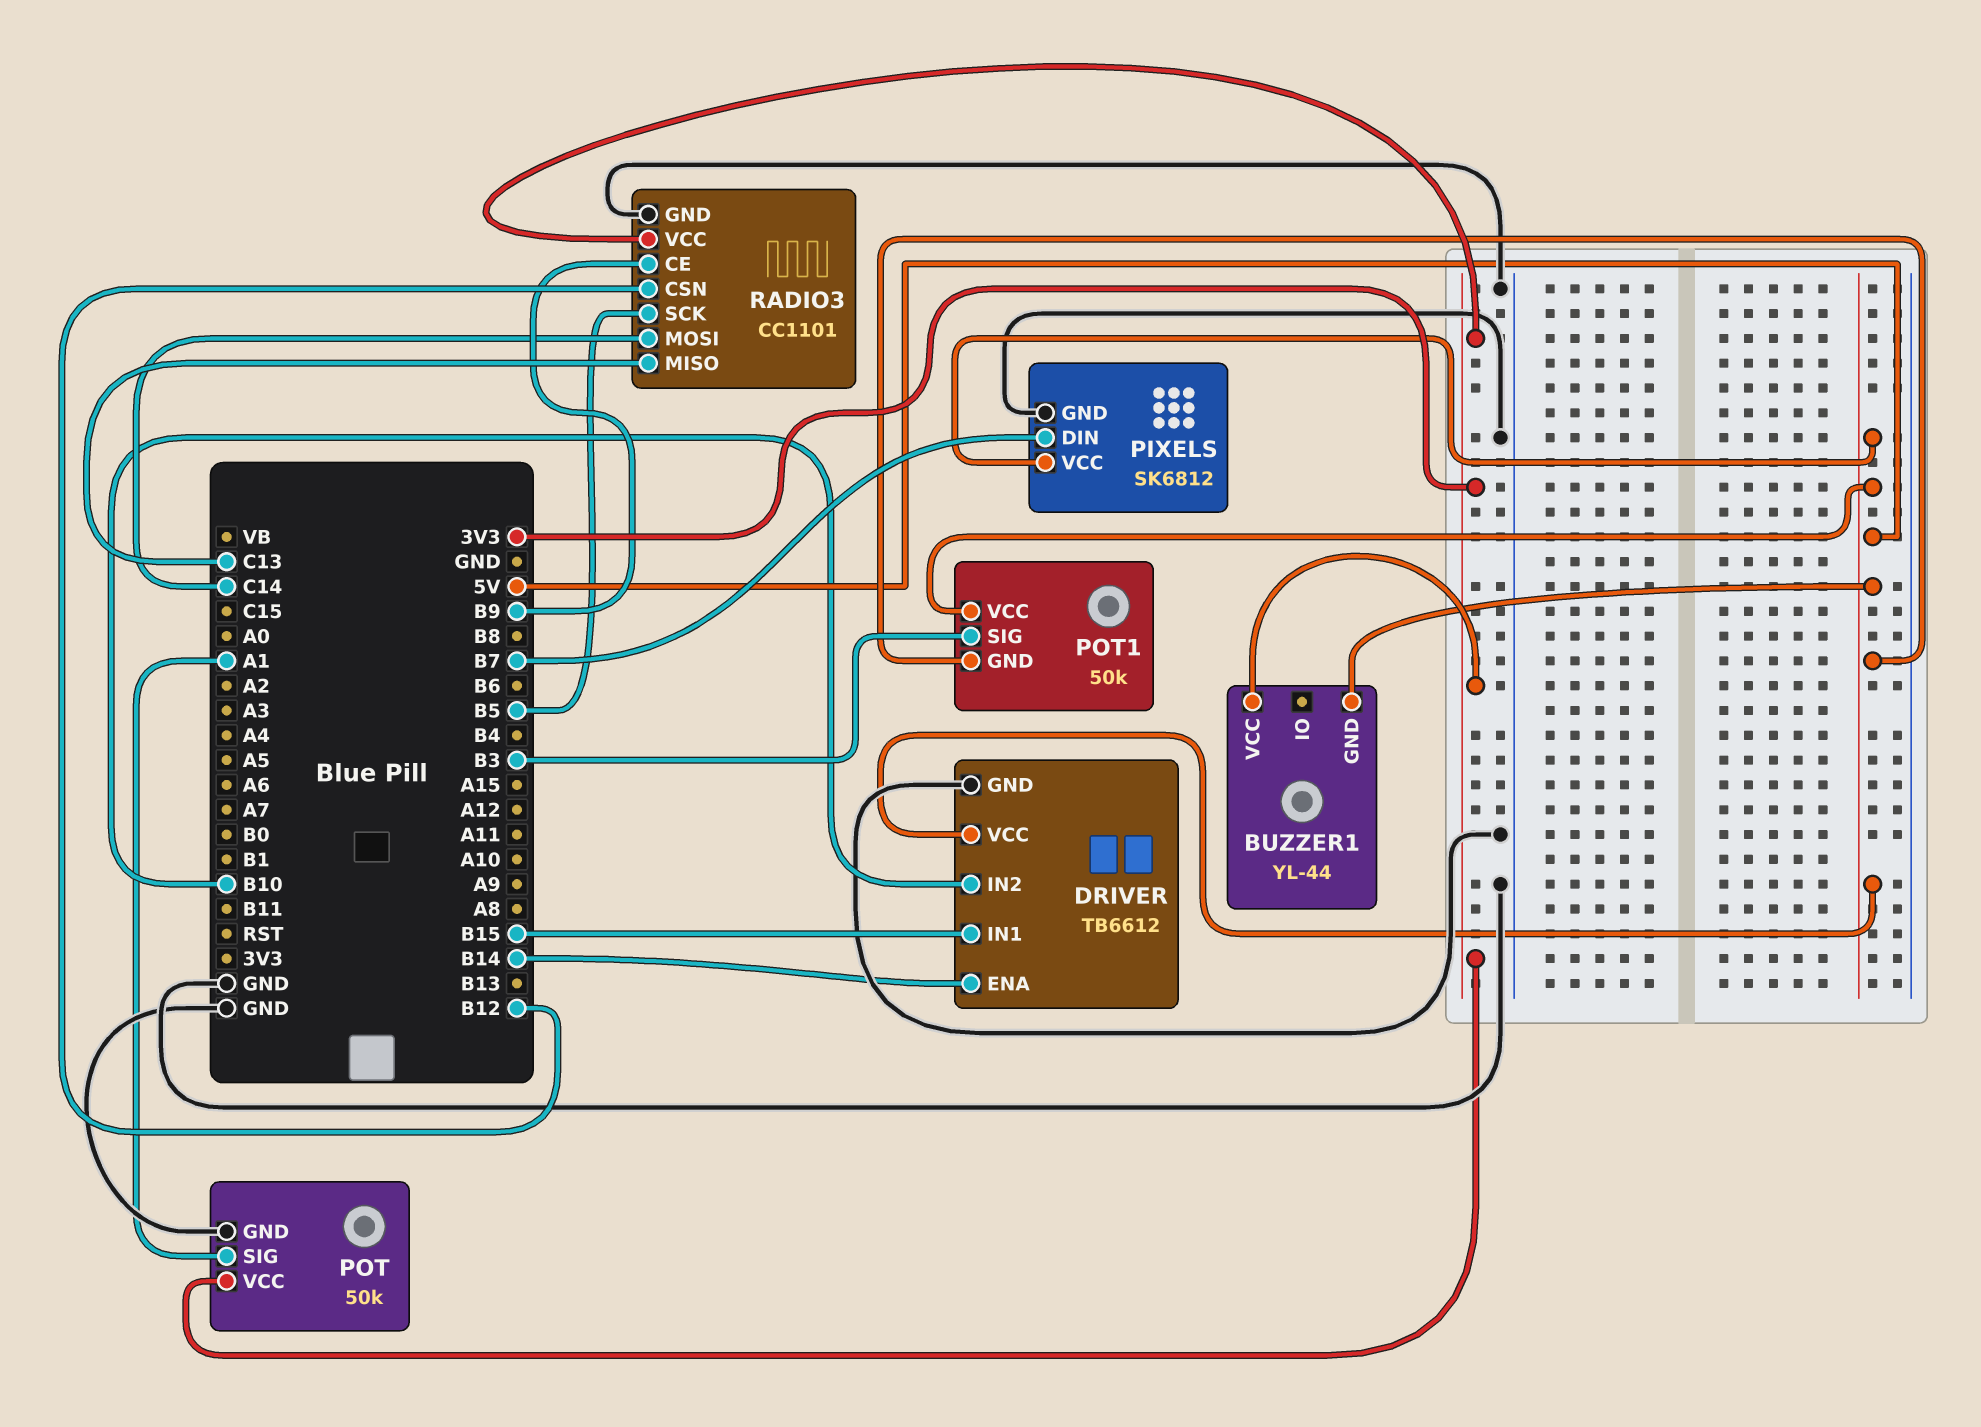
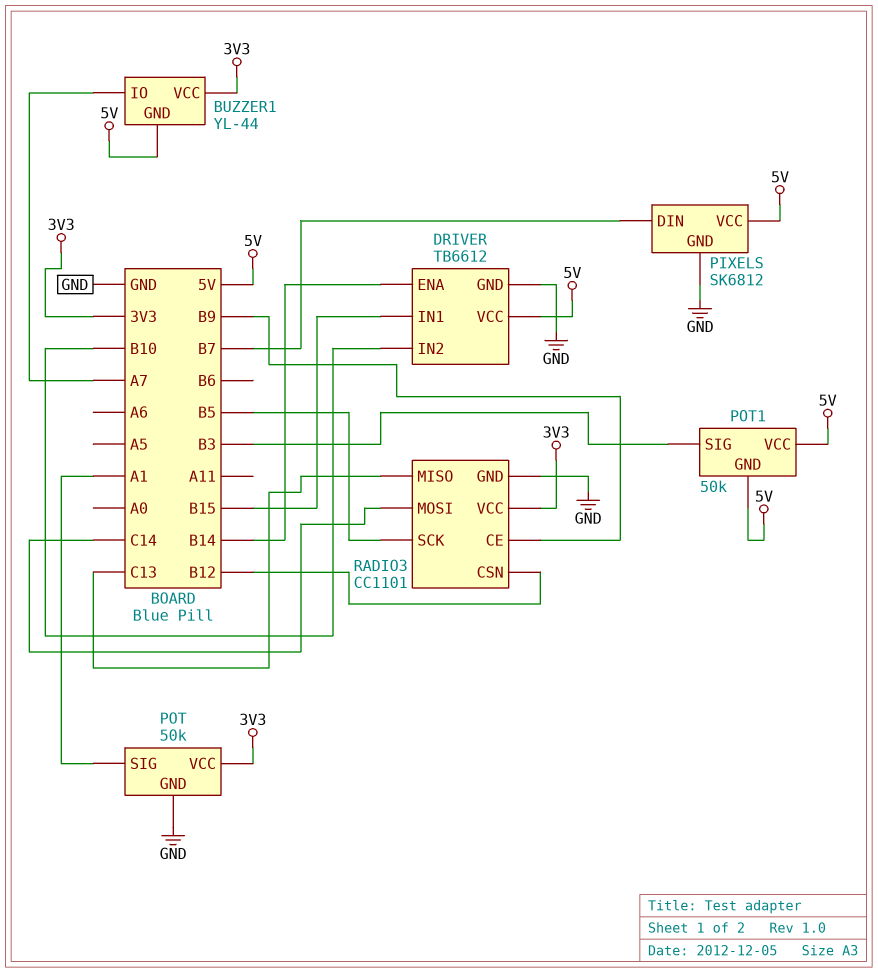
BUZZER1 pin IO: none -> A7

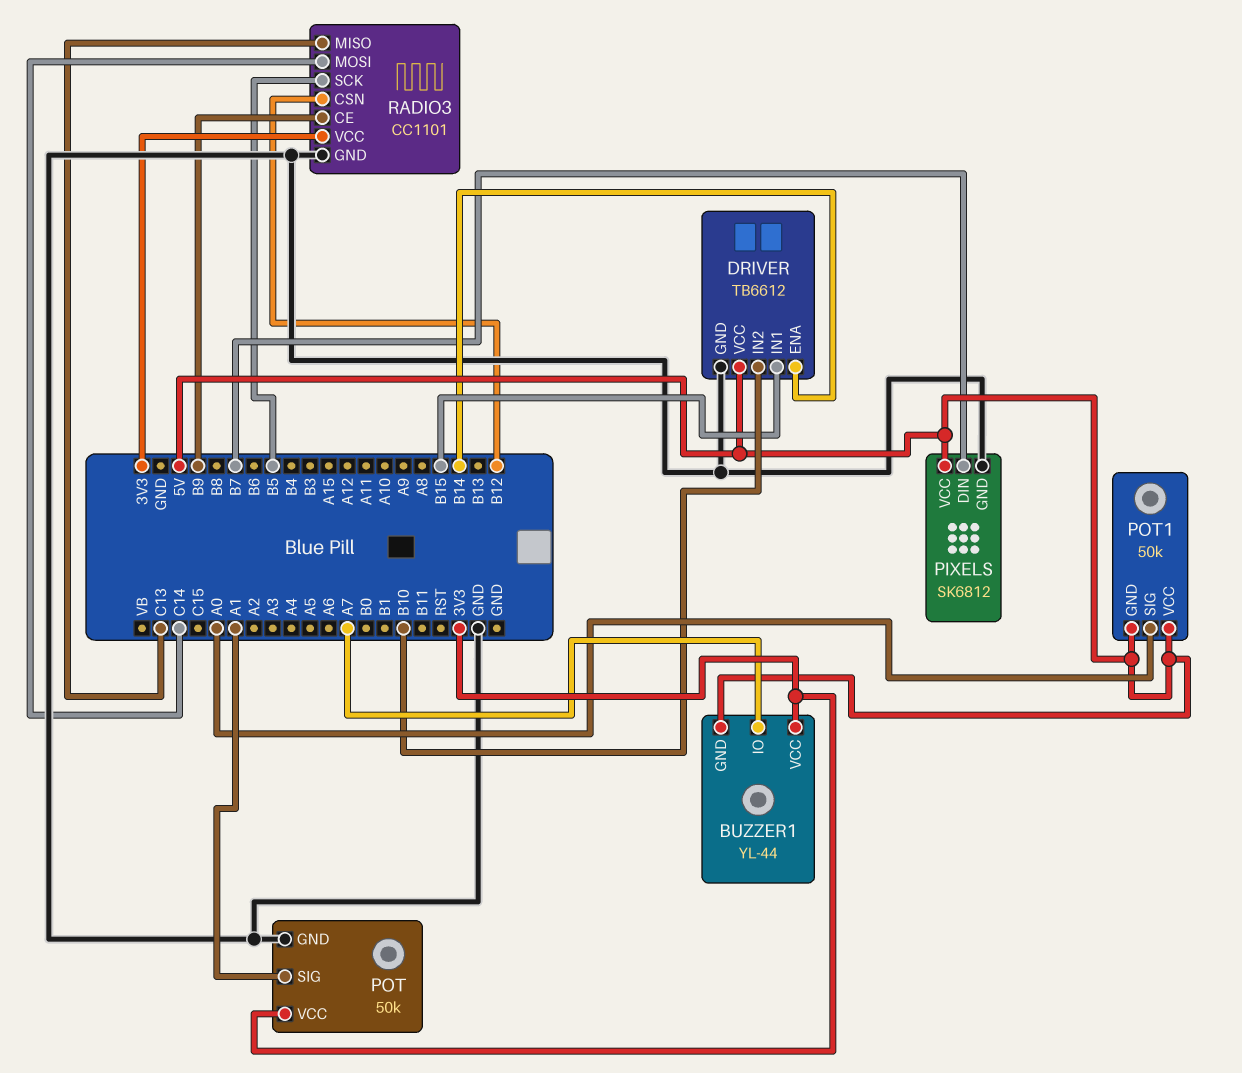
POT1 pin SIG: B3 -> A0

